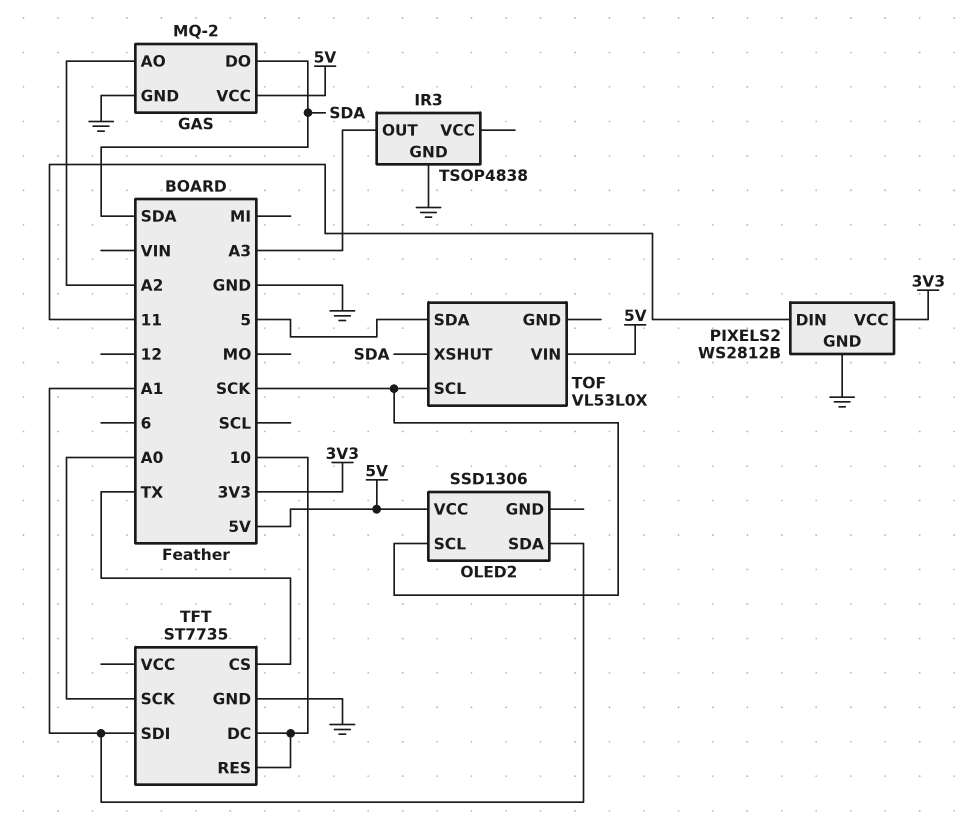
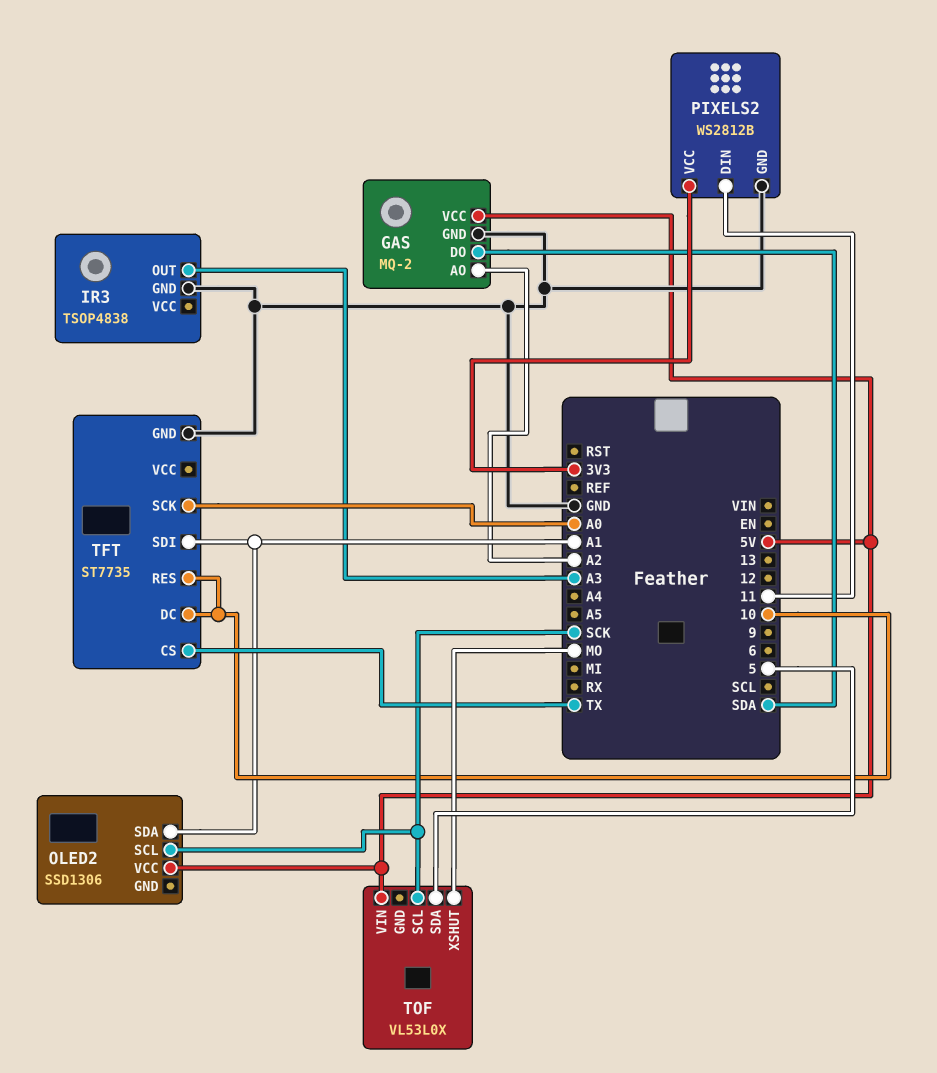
TOF pin XSHUT: SDA -> MO

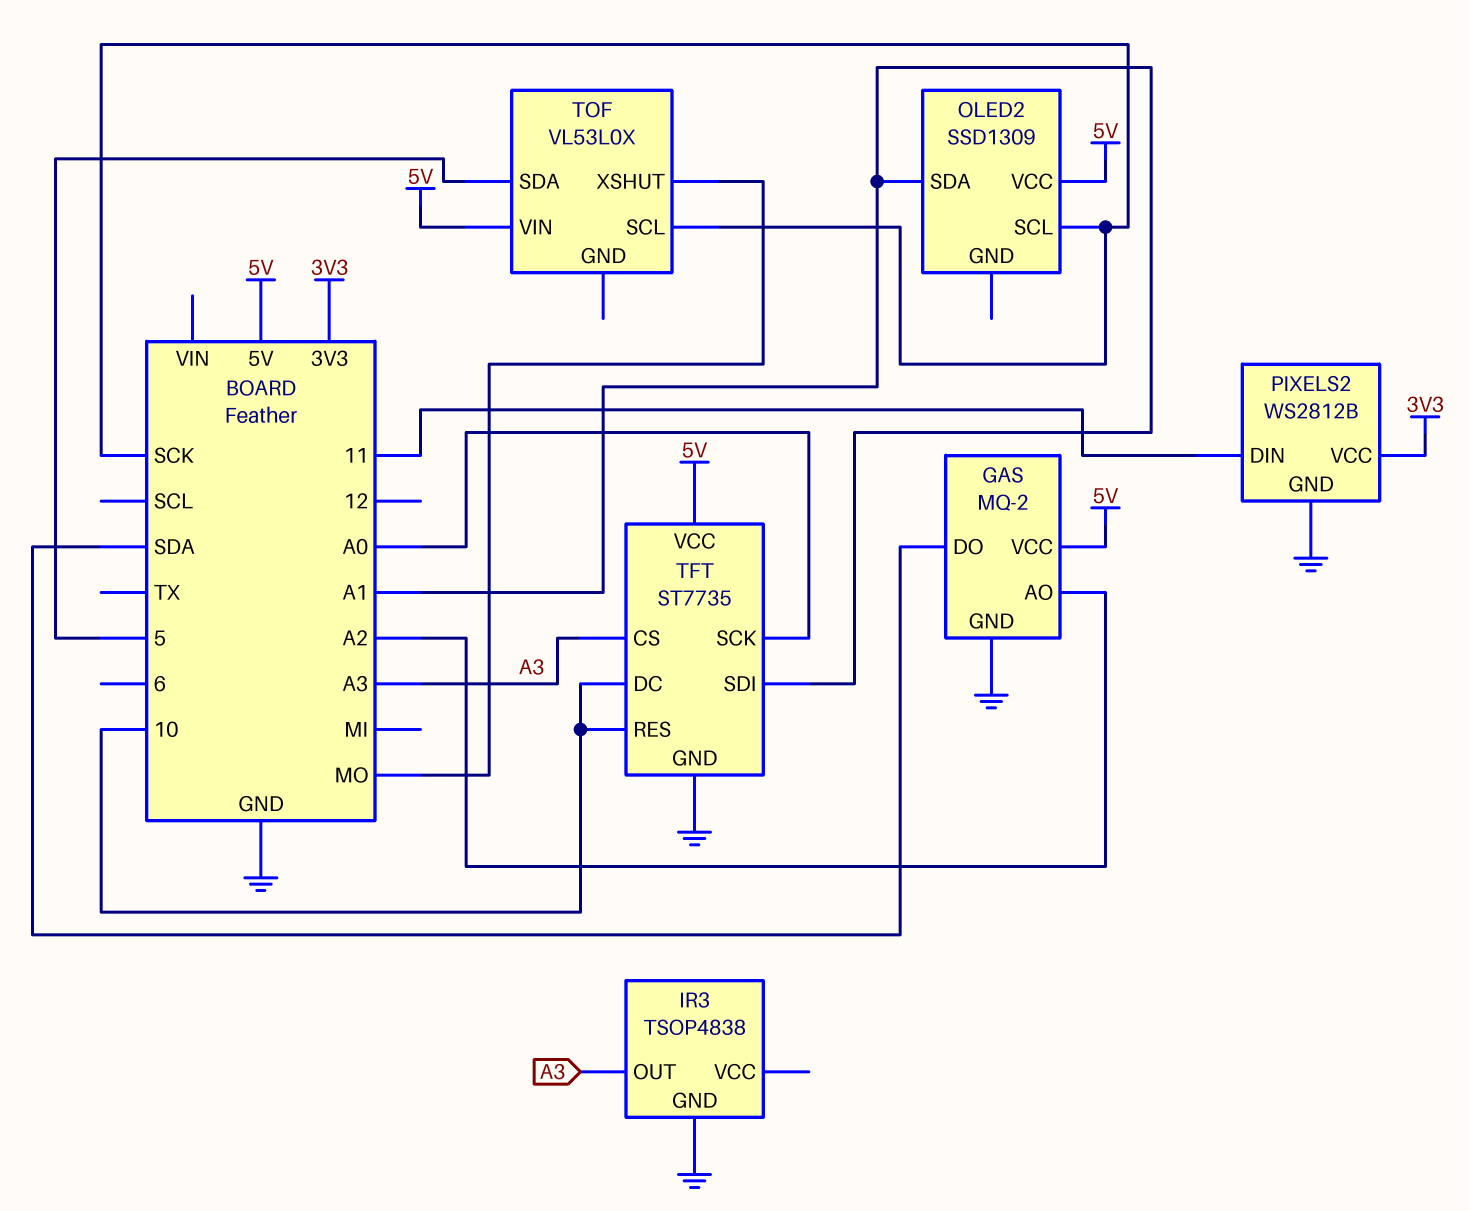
OLED2: SSD1306 -> SSD1309
TFT pin CS: TX -> A3
TFT pin VCC: none -> 5V

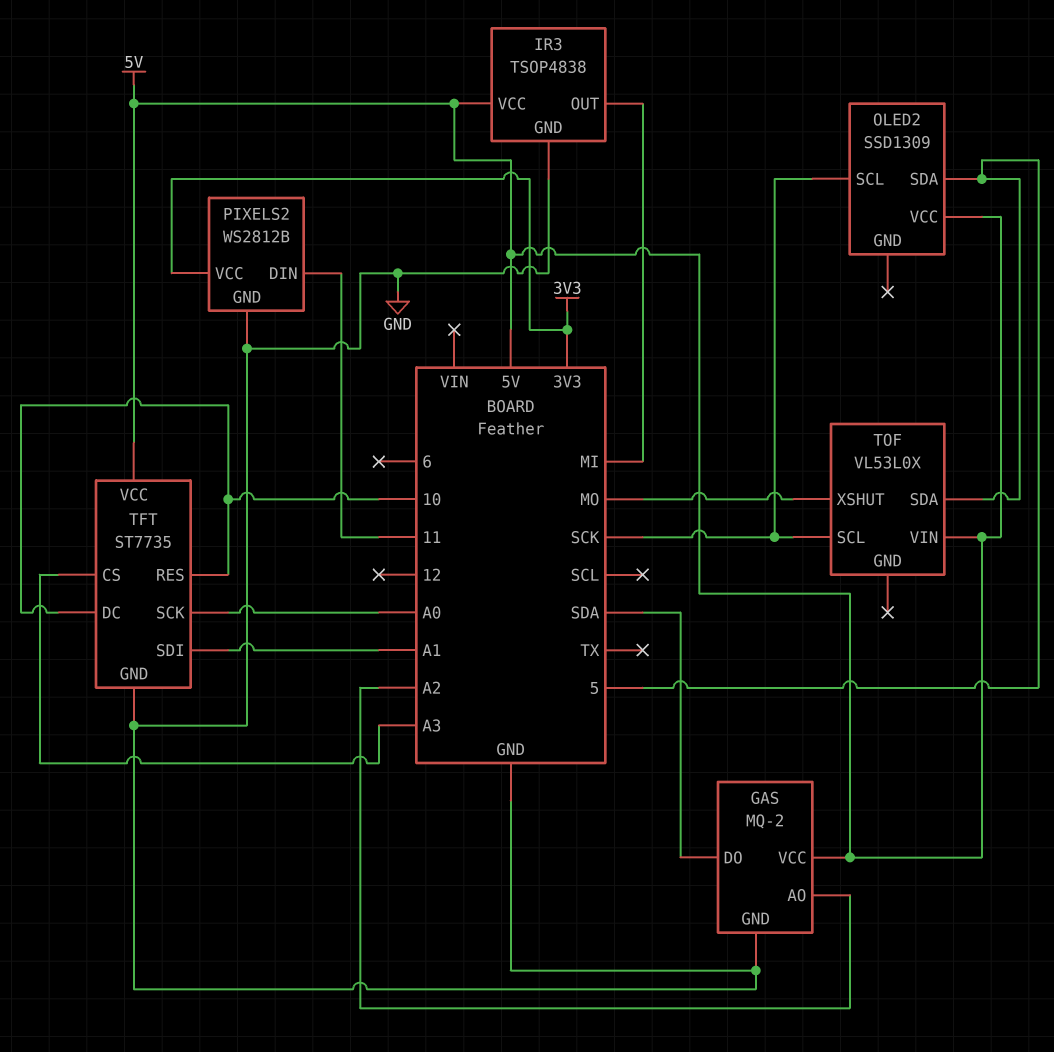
IR3 pin OUT: A3 -> MI
IR3 pin VCC: none -> 5V
OLED2 pin SDA: A1 -> 5

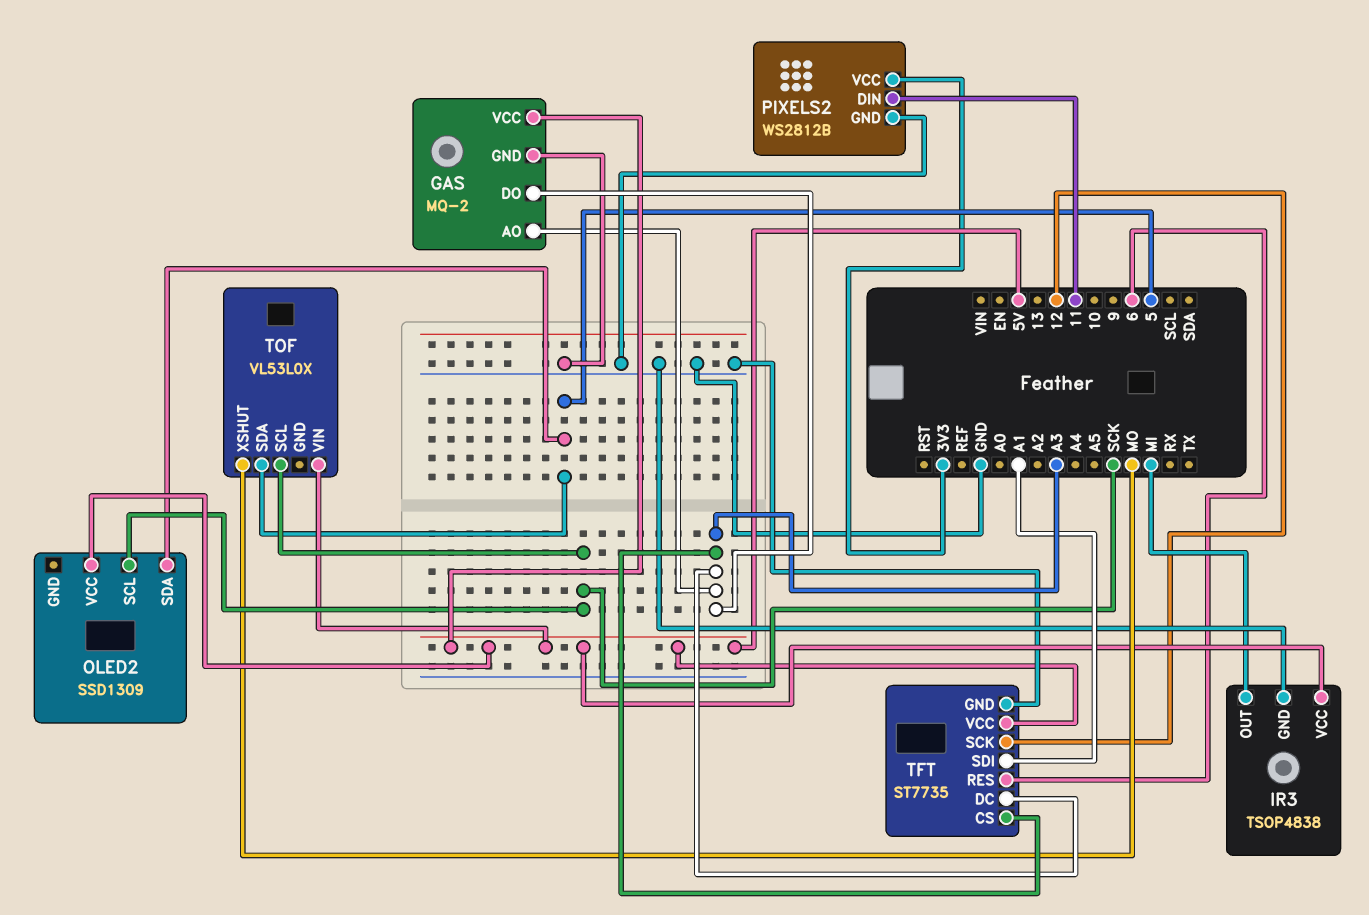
GAS pin AO: A2 -> A3
GAS pin DO: SDA -> A3
TFT pin DC: 10 -> A3
TFT pin RES: 10 -> 6
TFT pin SCK: A0 -> 12

